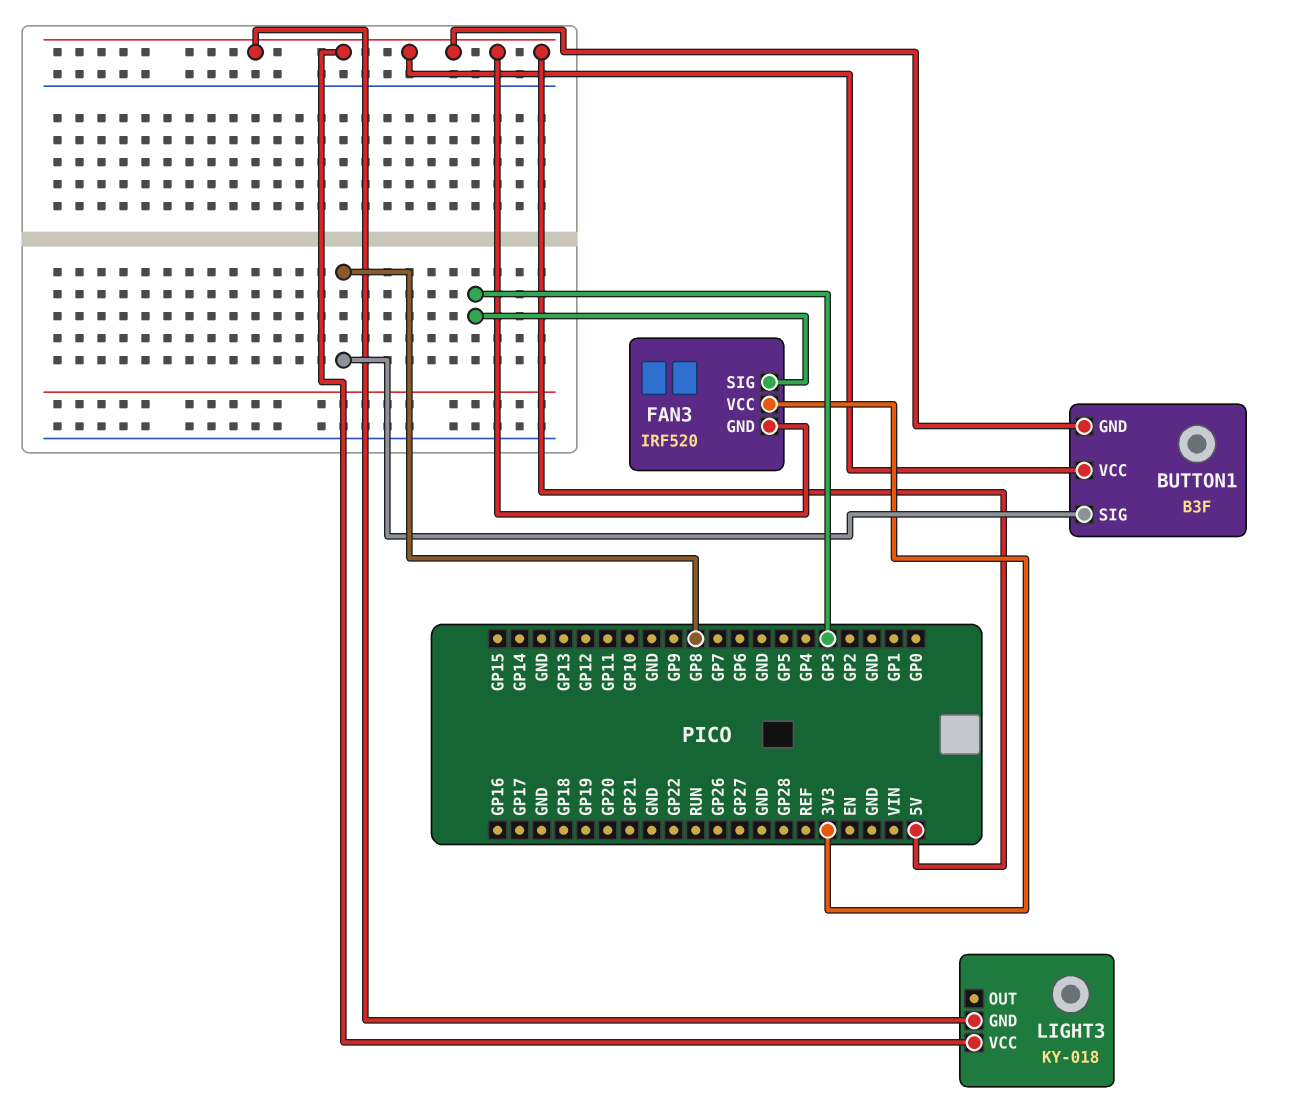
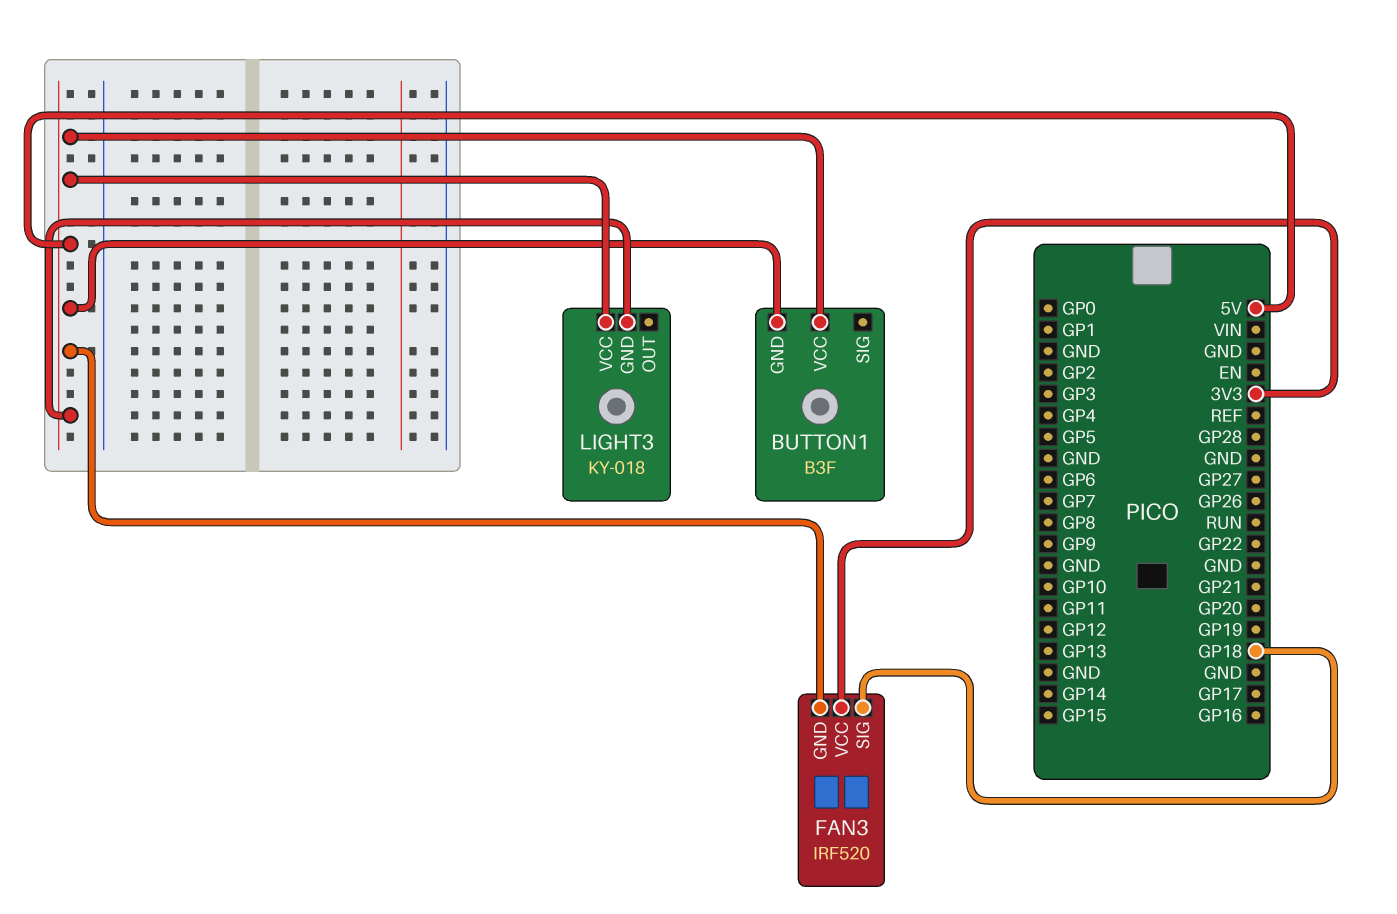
BUTTON1 pin SIG: GP8 -> none
FAN3 pin SIG: GP3 -> GP18

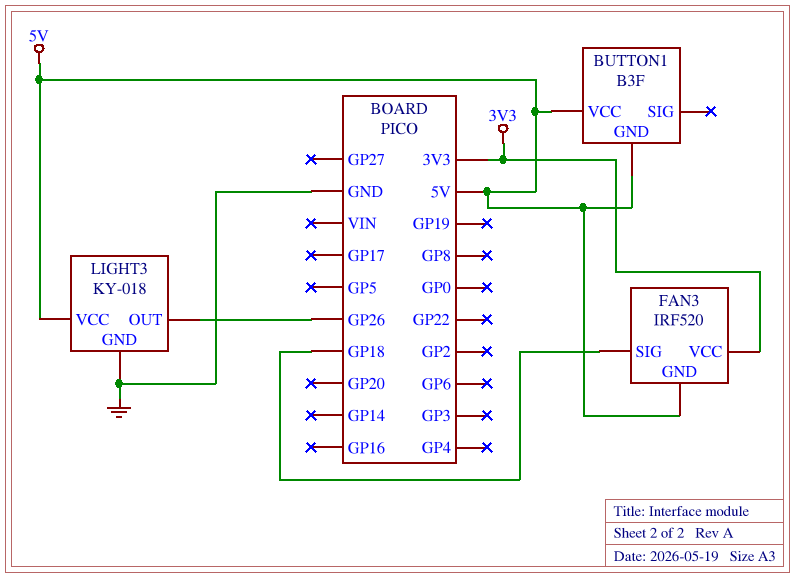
LIGHT3 pin GND: 5V -> GND
LIGHT3 pin OUT: none -> GP26

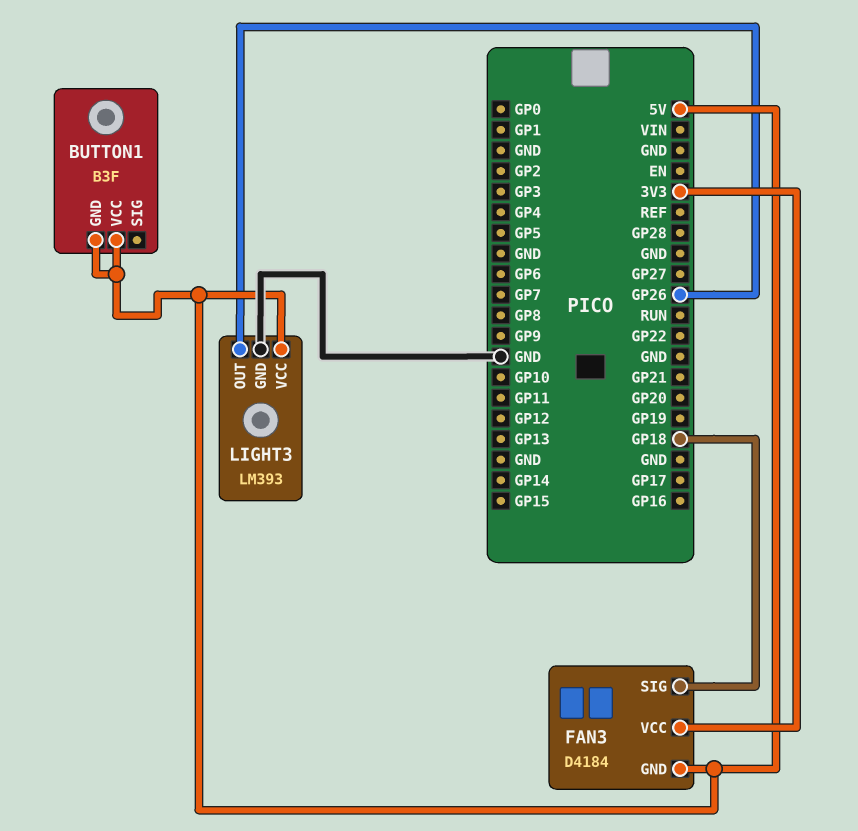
FAN3: IRF520 -> D4184
LIGHT3: KY-018 -> LM393

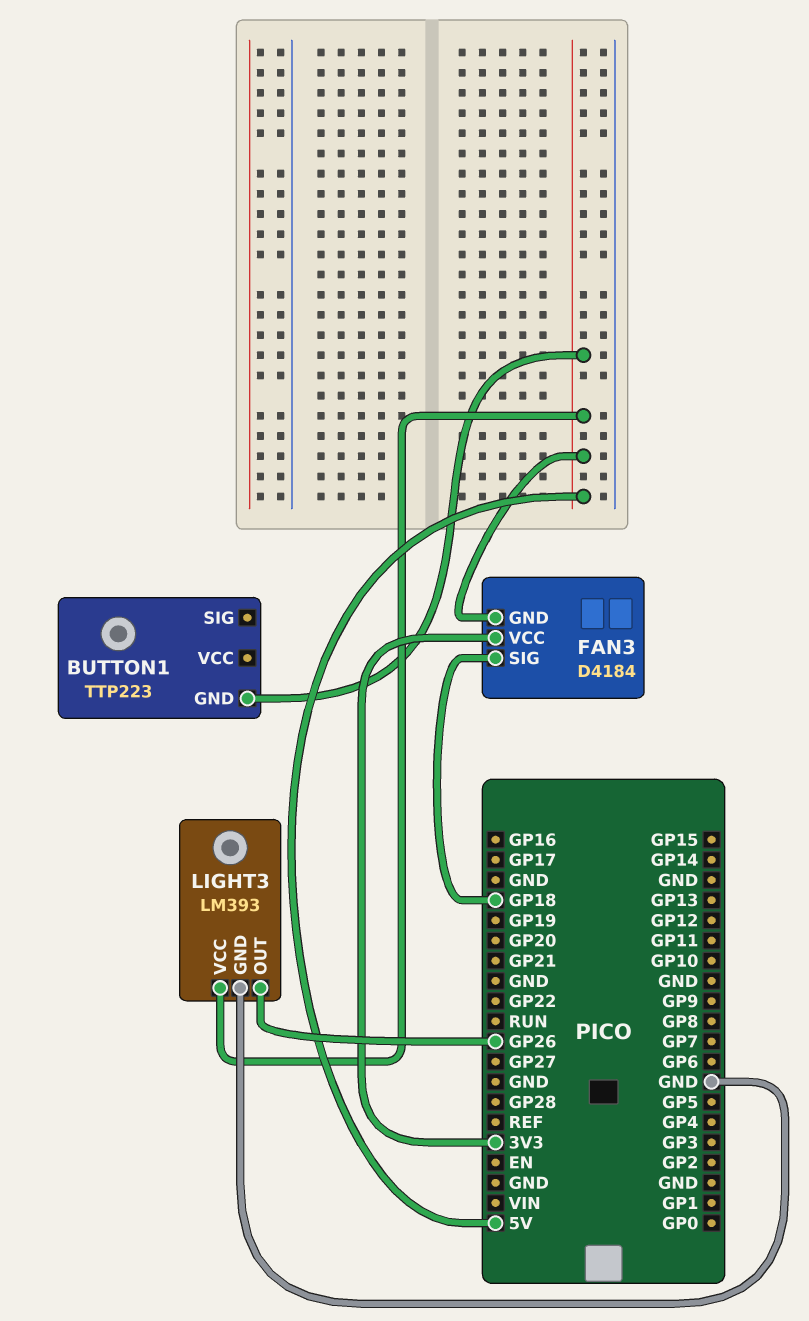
BUTTON1: B3F -> TTP223
BUTTON1 pin VCC: 5V -> none

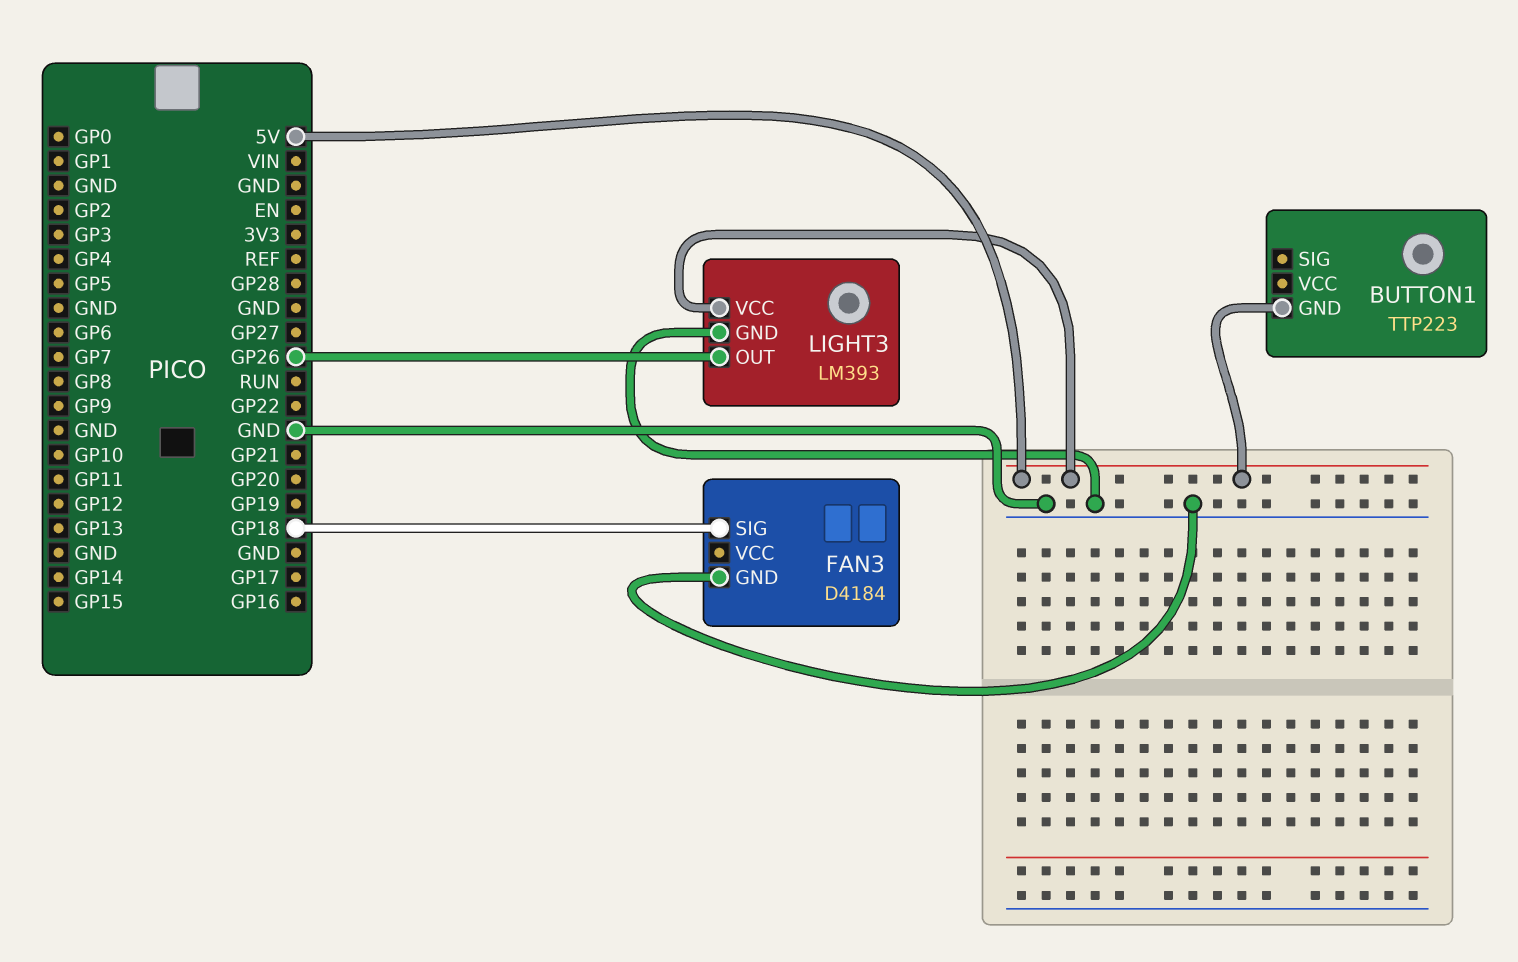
FAN3 pin GND: 5V -> GND
FAN3 pin VCC: 3V3 -> none

